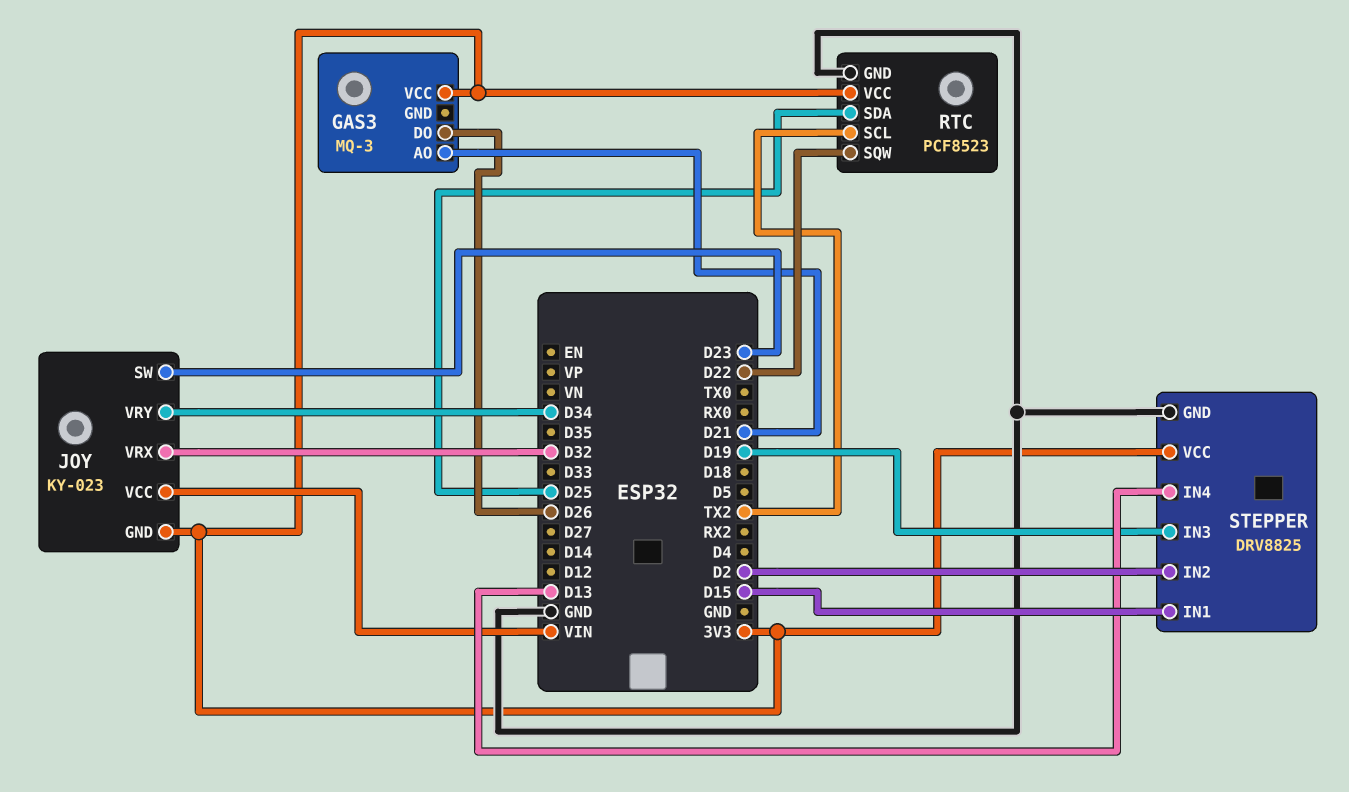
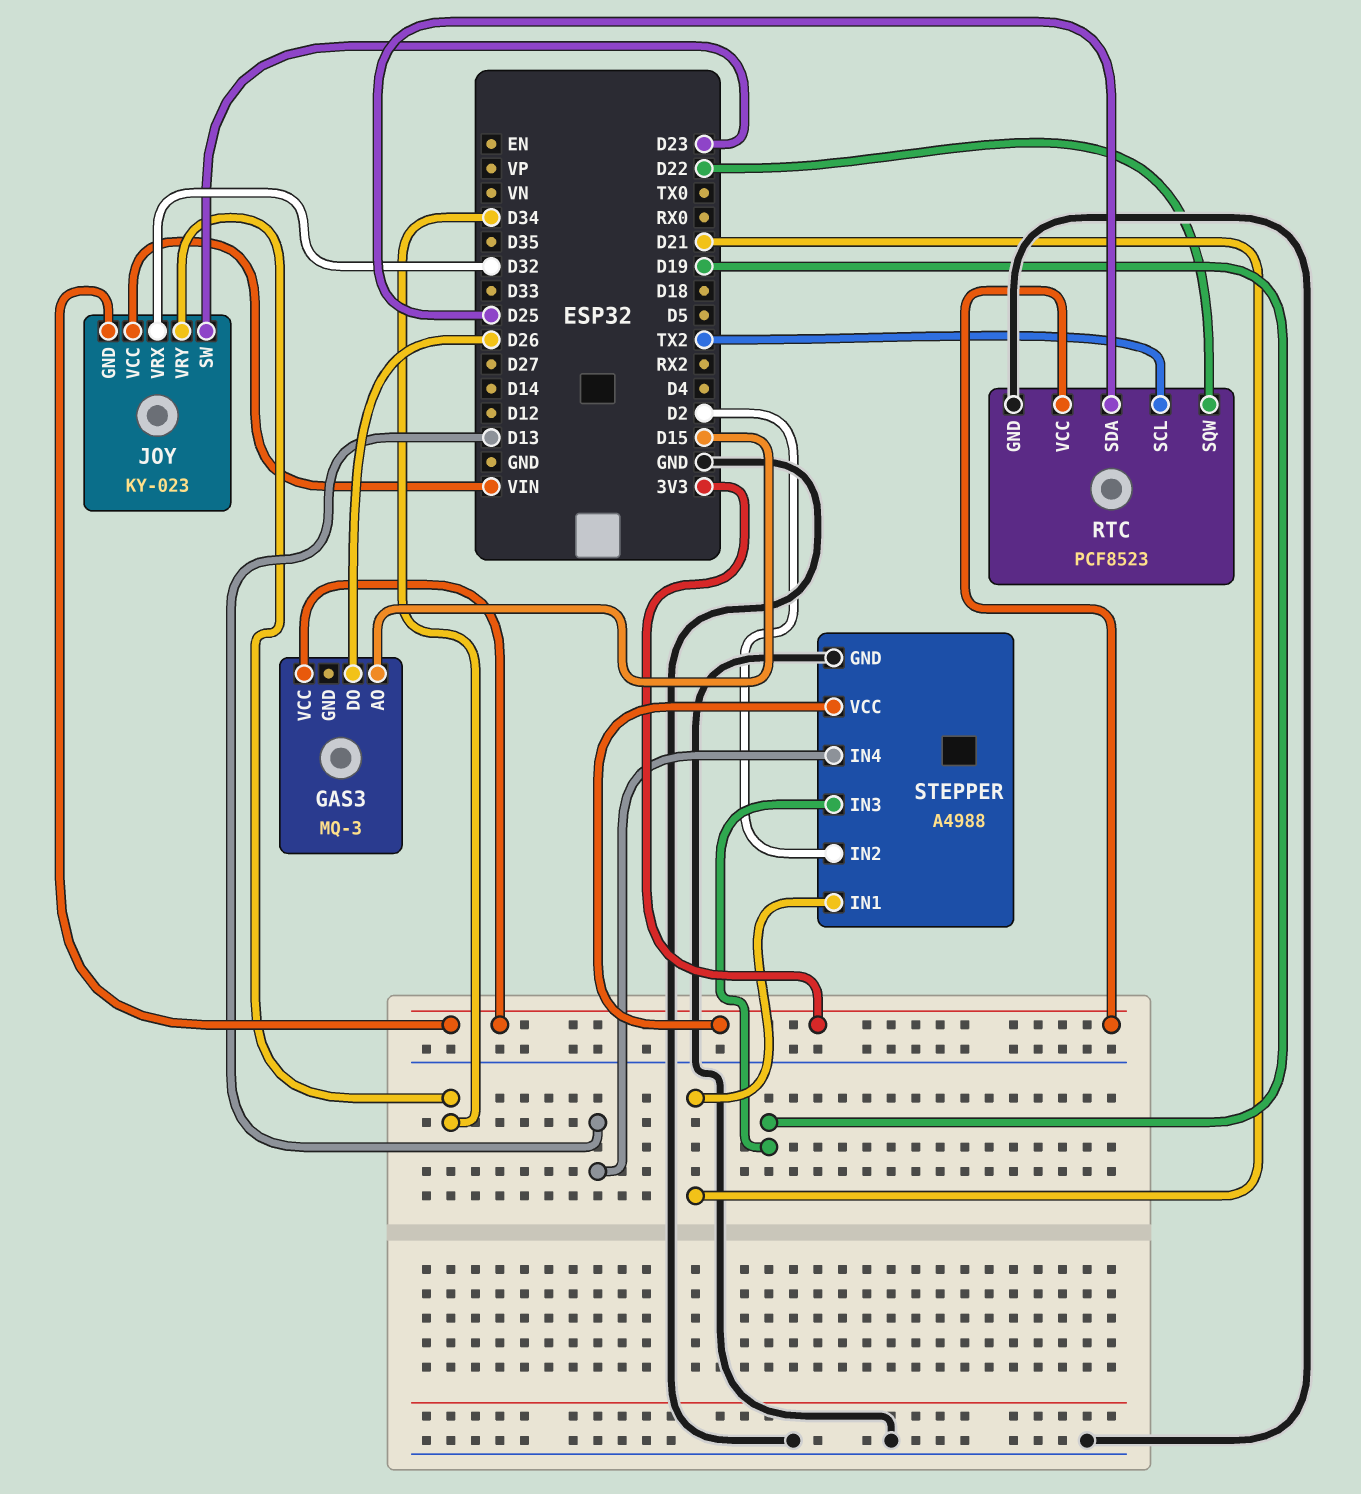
GAS3 pin AO: D21 -> D15
STEPPER: DRV8825 -> A4988
STEPPER pin IN1: D15 -> D21

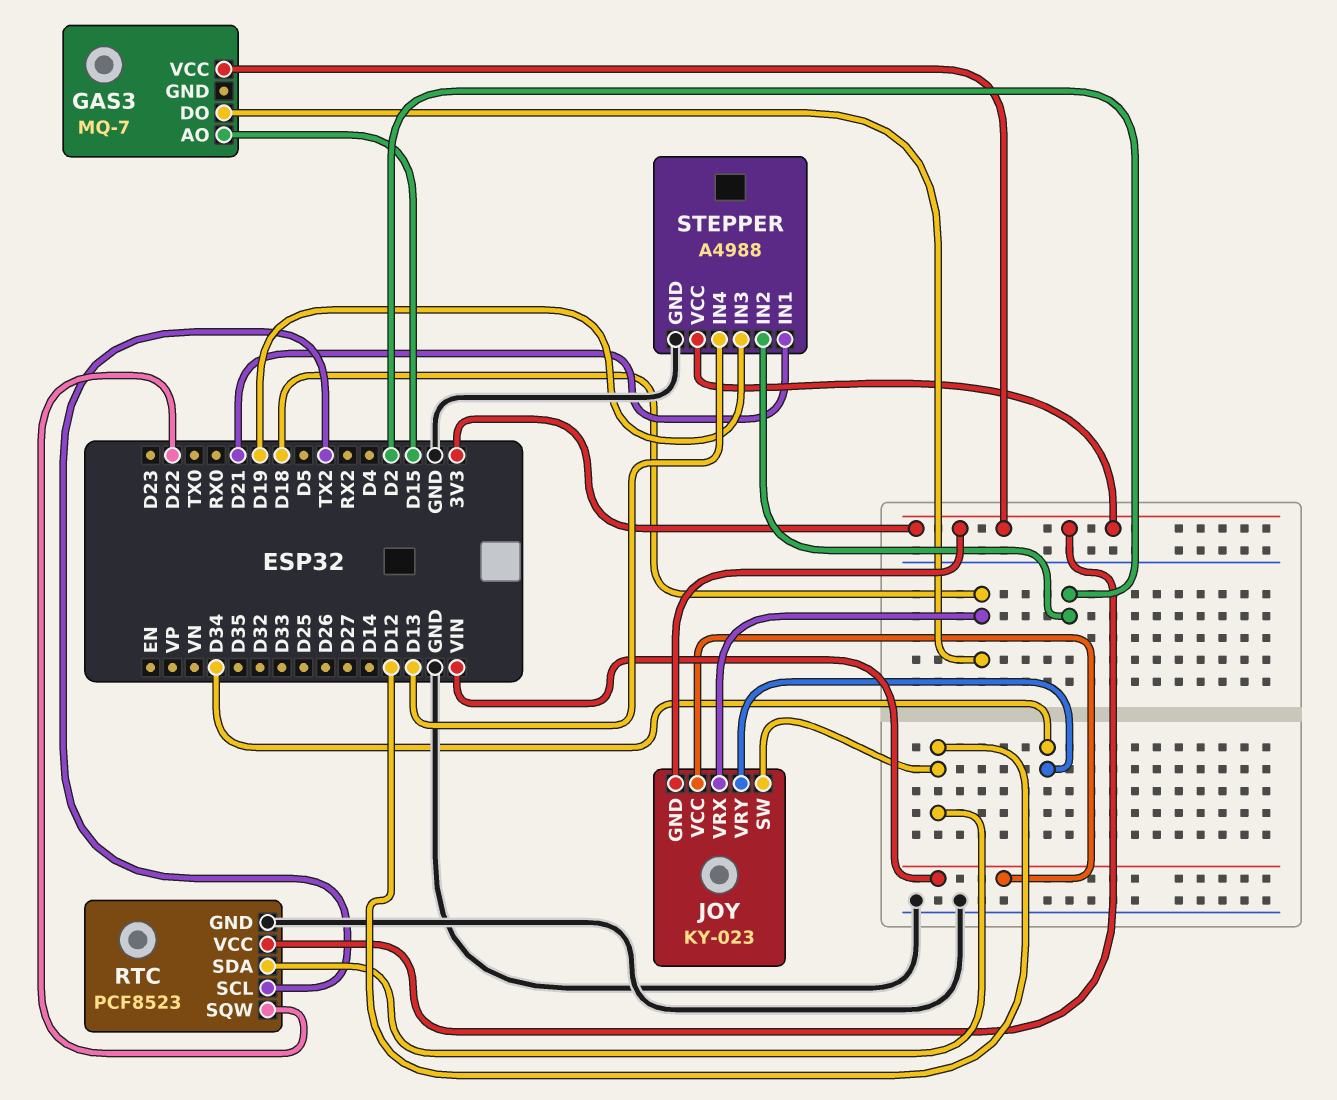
GAS3: MQ-3 -> MQ-7
GAS3 pin DO: D26 -> D18
JOY pin SW: D23 -> D12
JOY pin VRX: D32 -> D18
RTC pin SDA: D25 -> D12

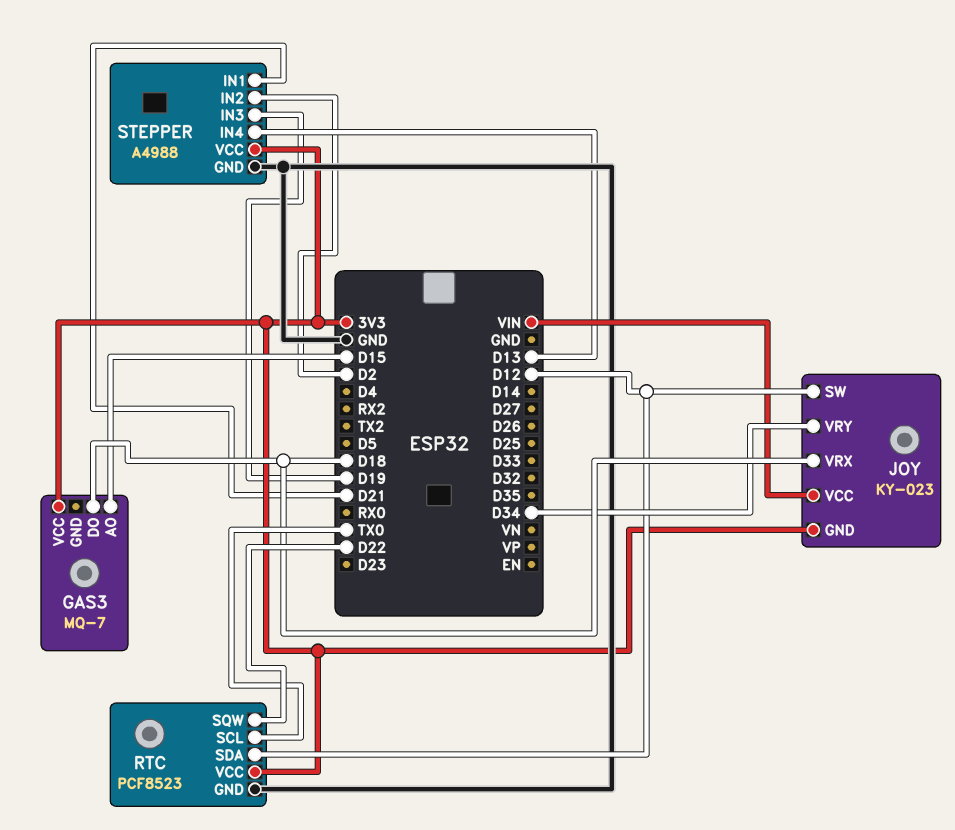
RTC pin SCL: TX2 -> TX0

